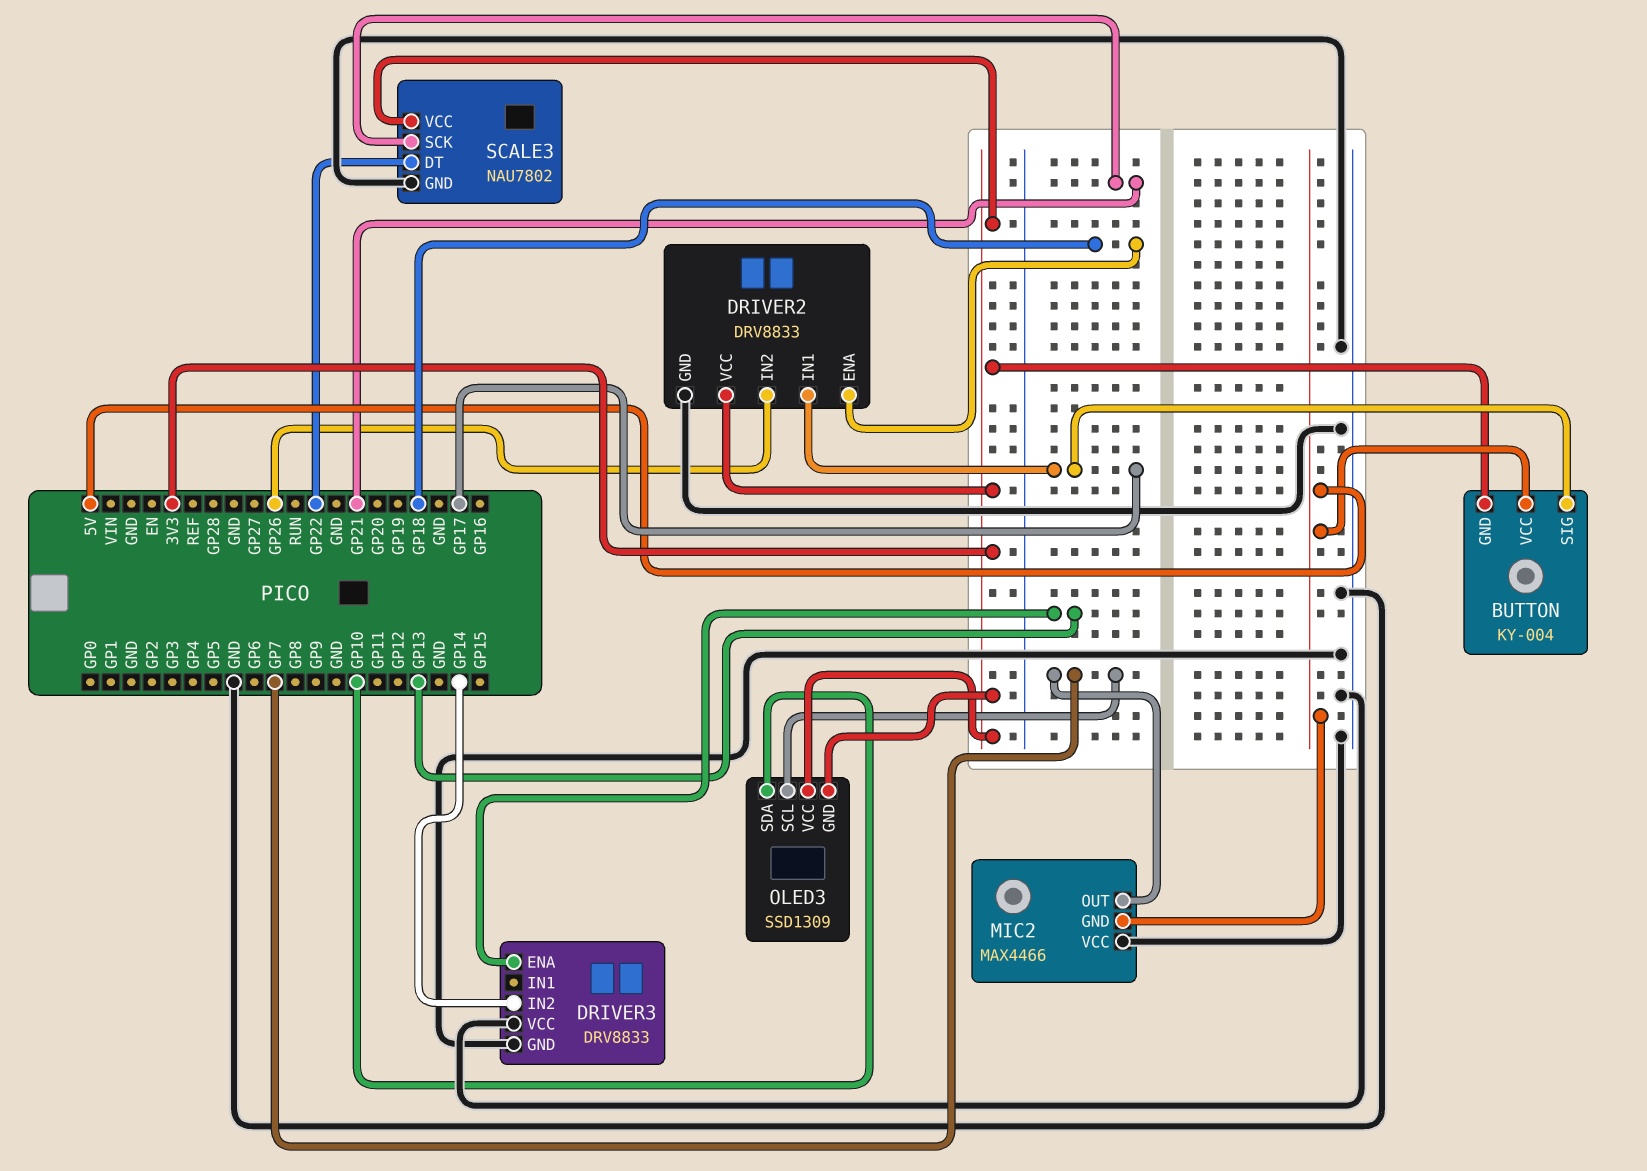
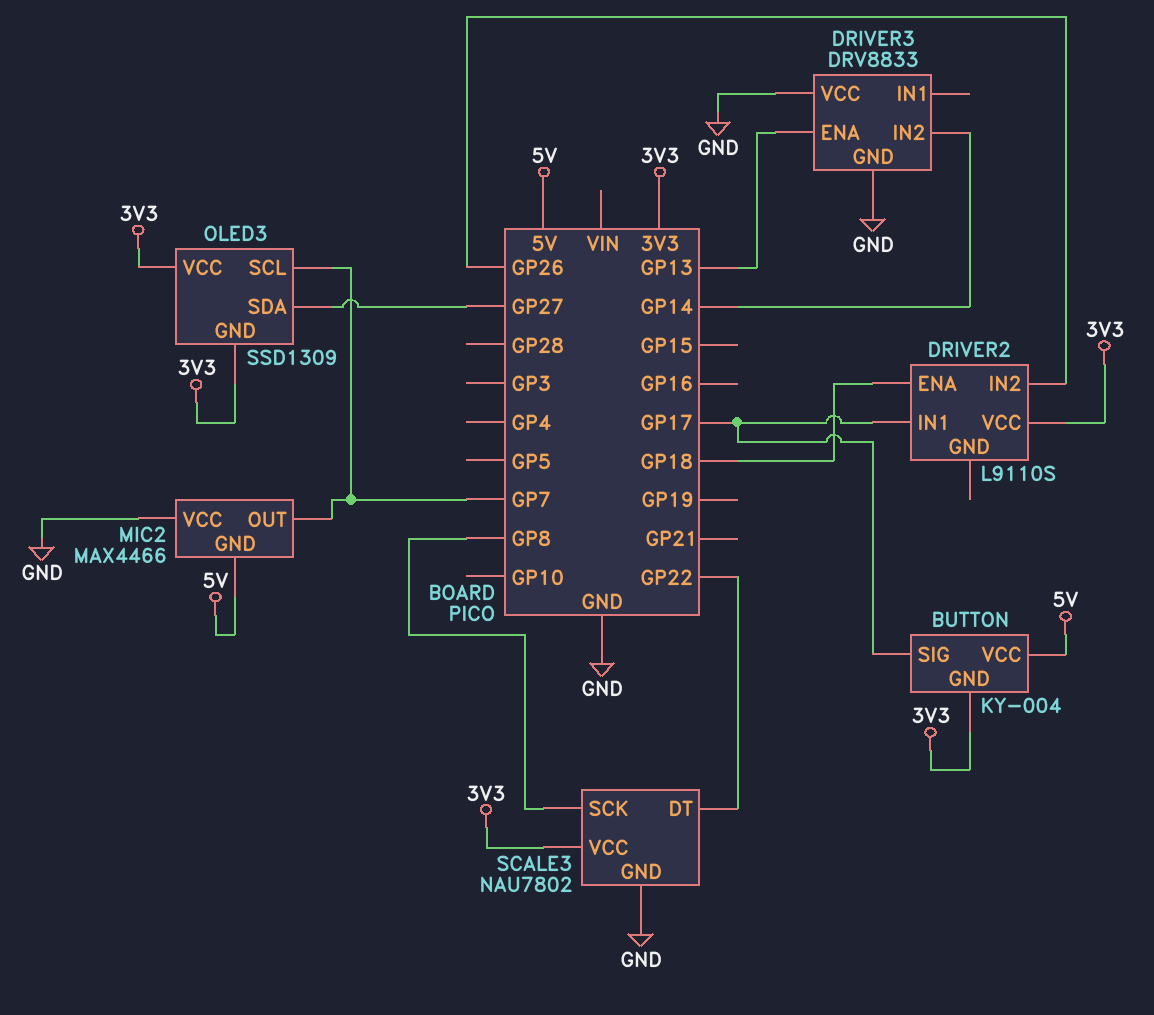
DRIVER2: DRV8833 -> L9110S
DRIVER2 pin GND: GND -> none
OLED3 pin SDA: GP10 -> GP27
SCALE3 pin SCK: GP21 -> GP8

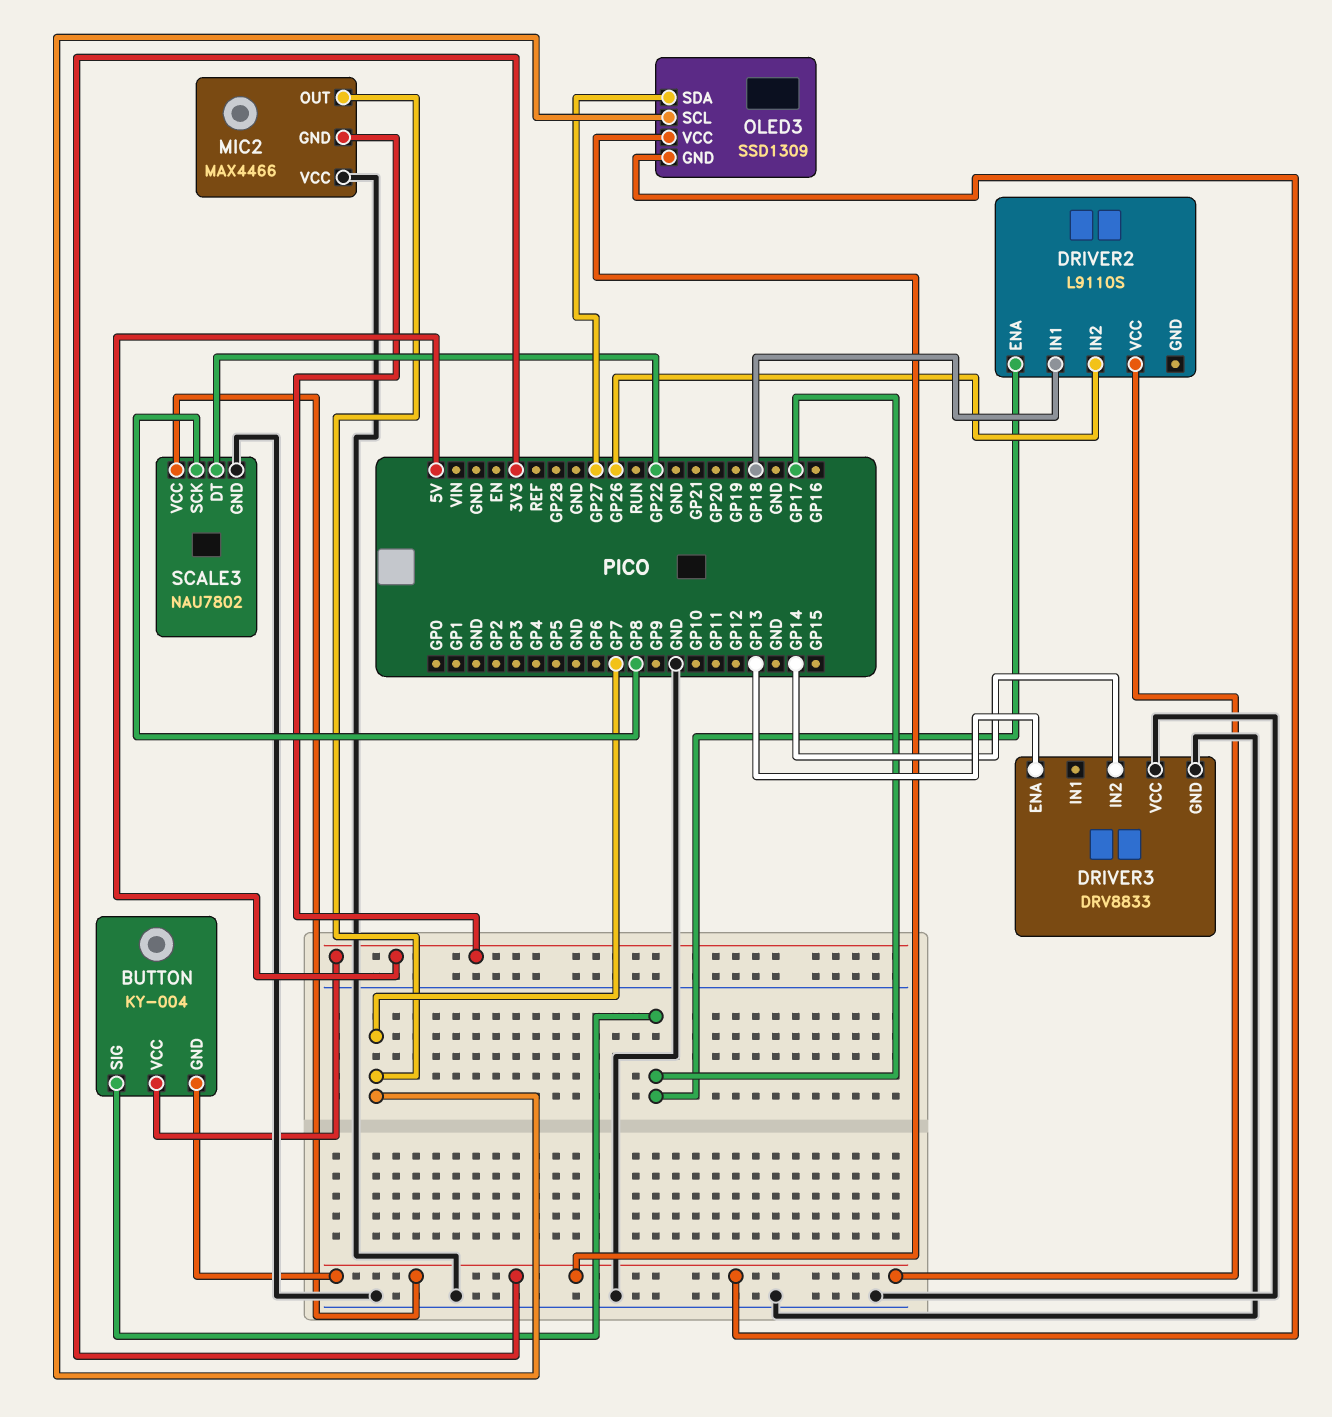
DRIVER2 pin ENA: GP18 -> GP17
DRIVER2 pin IN1: GP17 -> GP18

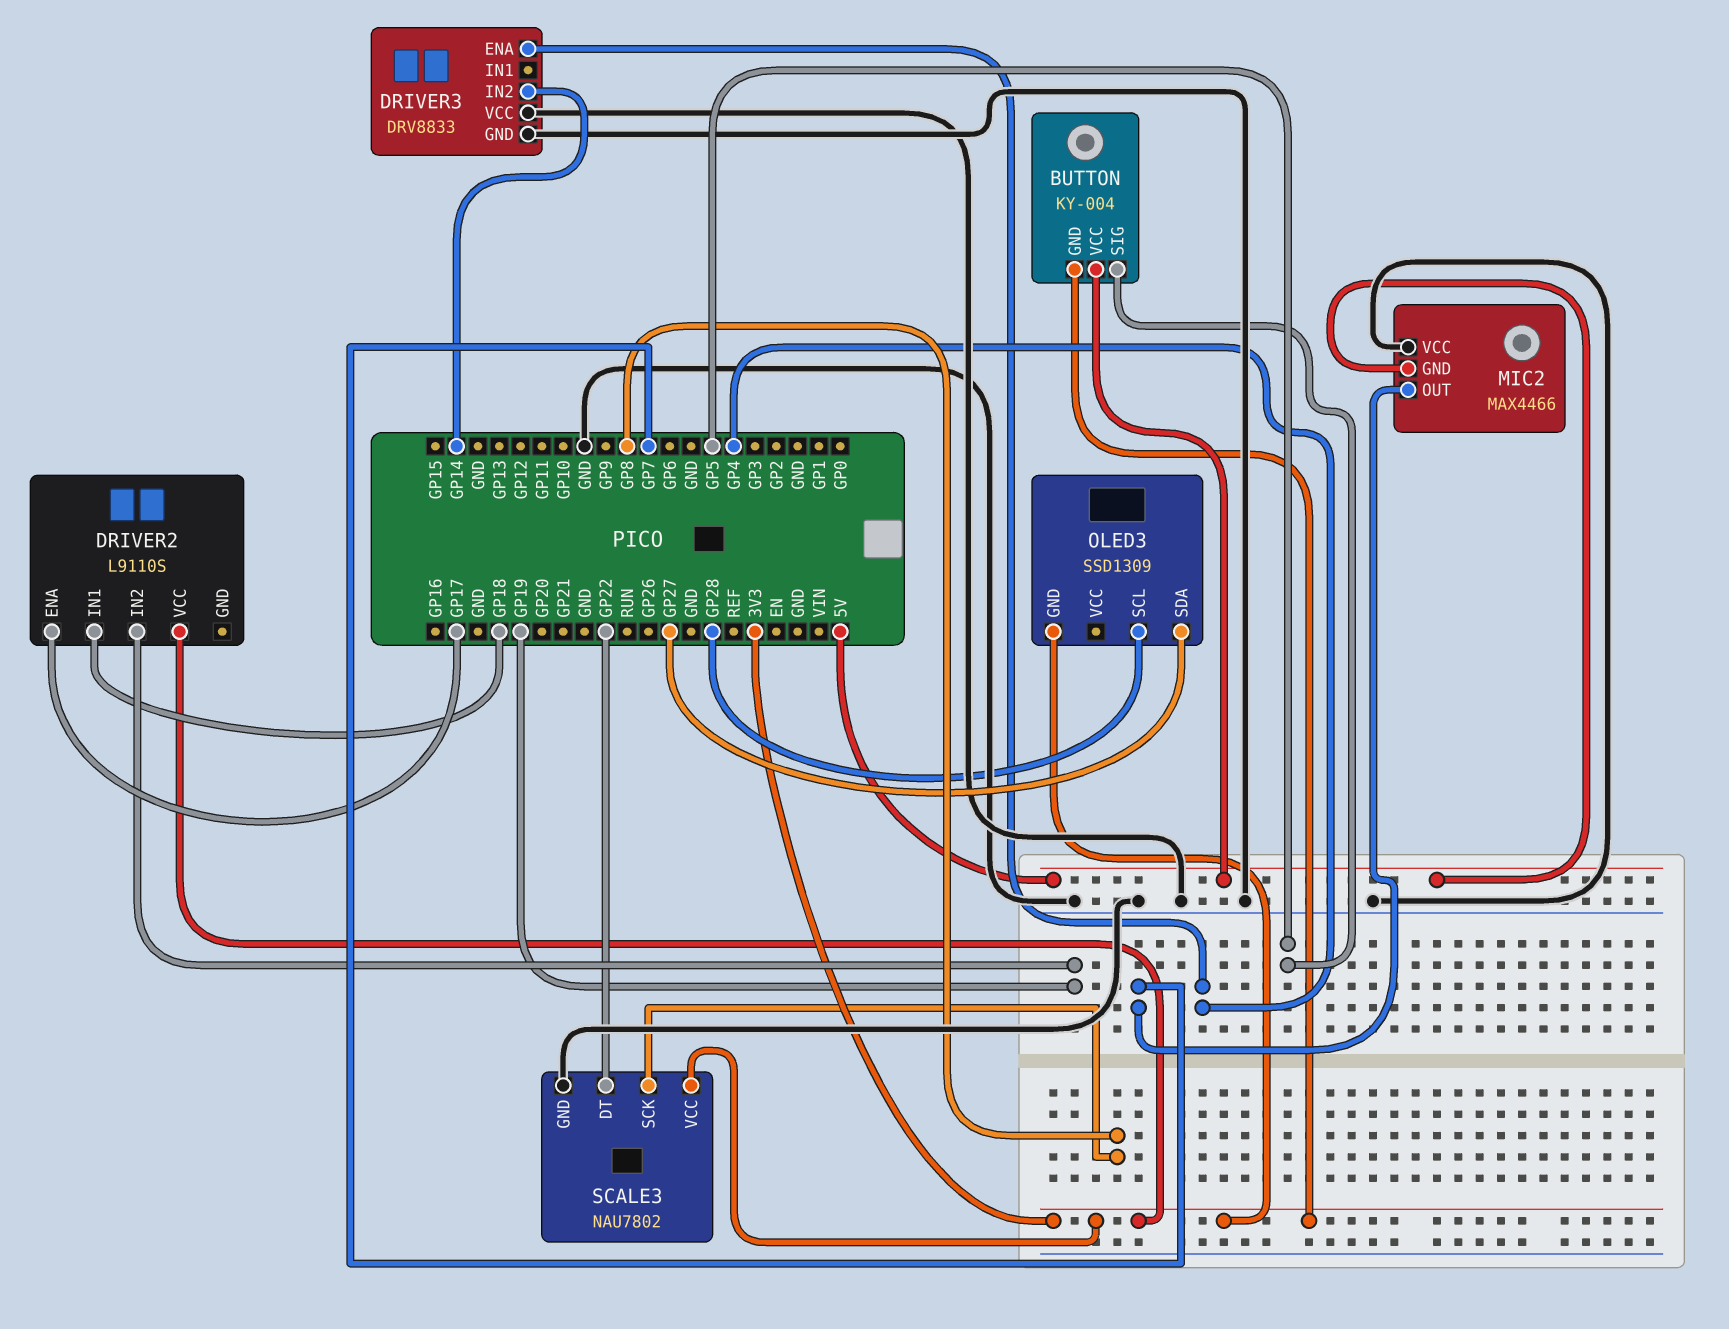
BUTTON pin SIG: GP17 -> GP5
DRIVER2 pin IN2: GP26 -> GP19
DRIVER3 pin ENA: GP13 -> GP4
OLED3 pin SCL: GP7 -> GP28
OLED3 pin VCC: 3V3 -> none

